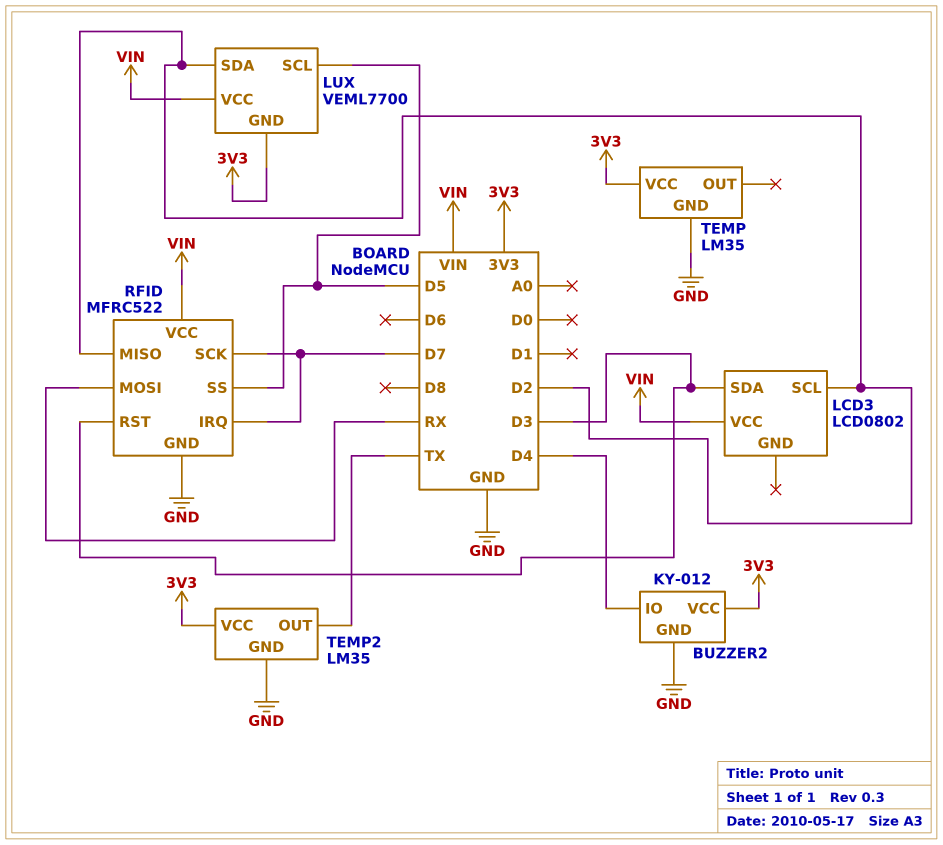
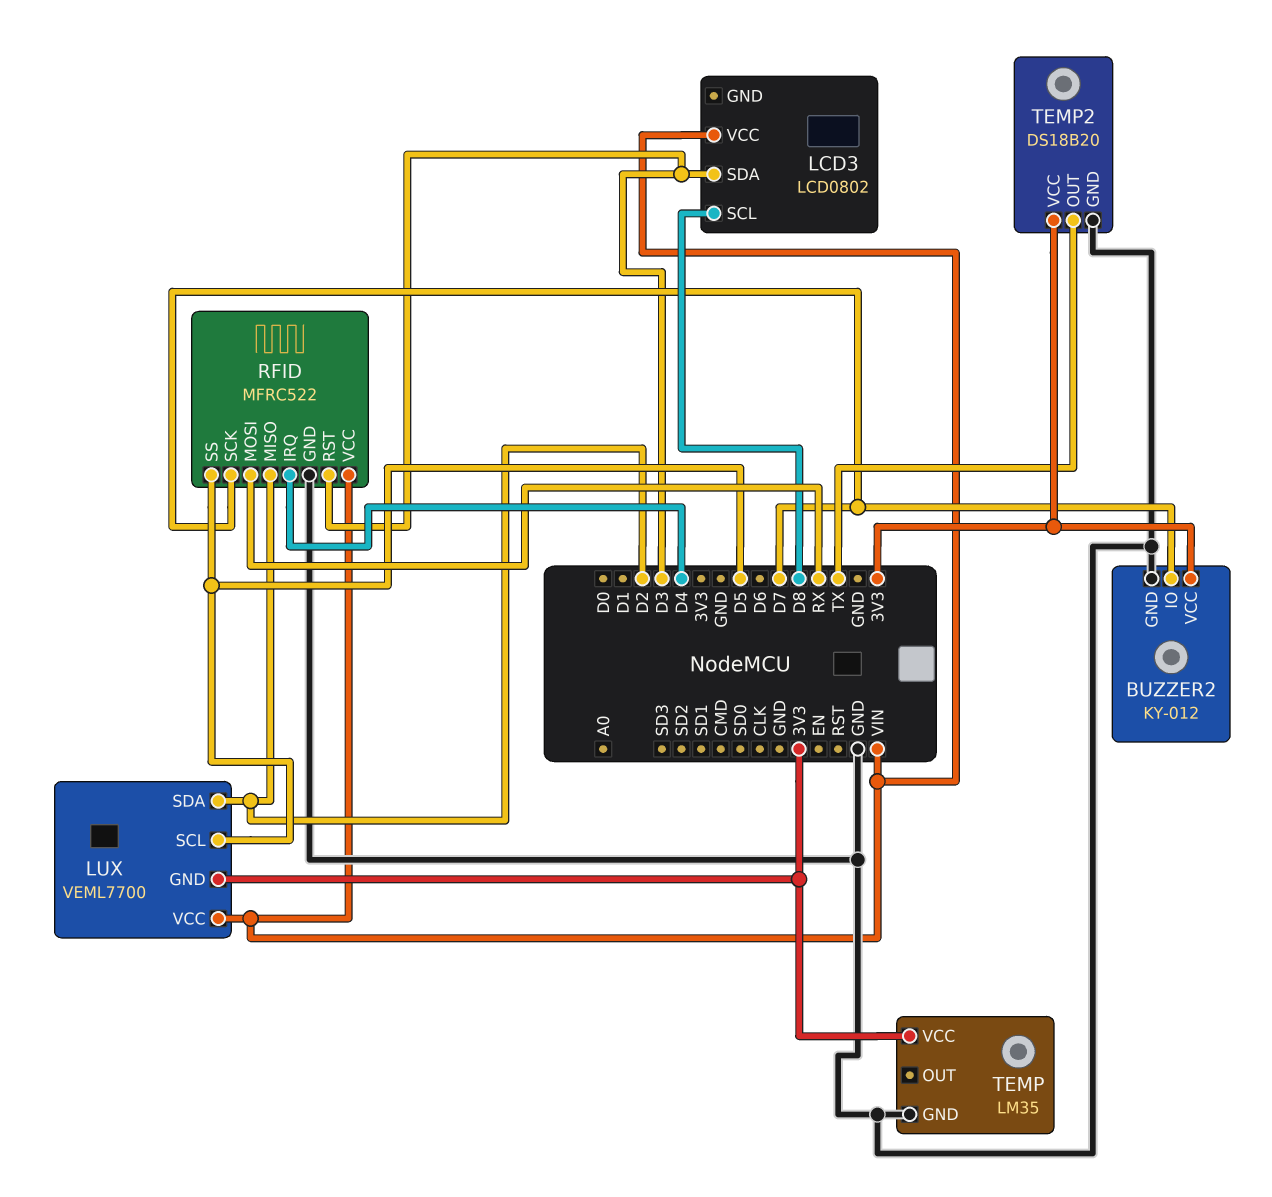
BUZZER2 pin IO: D4 -> D7
LCD3 pin SCL: D2 -> D8
RFID pin IRQ: D7 -> D4
TEMP2: LM35 -> DS18B20

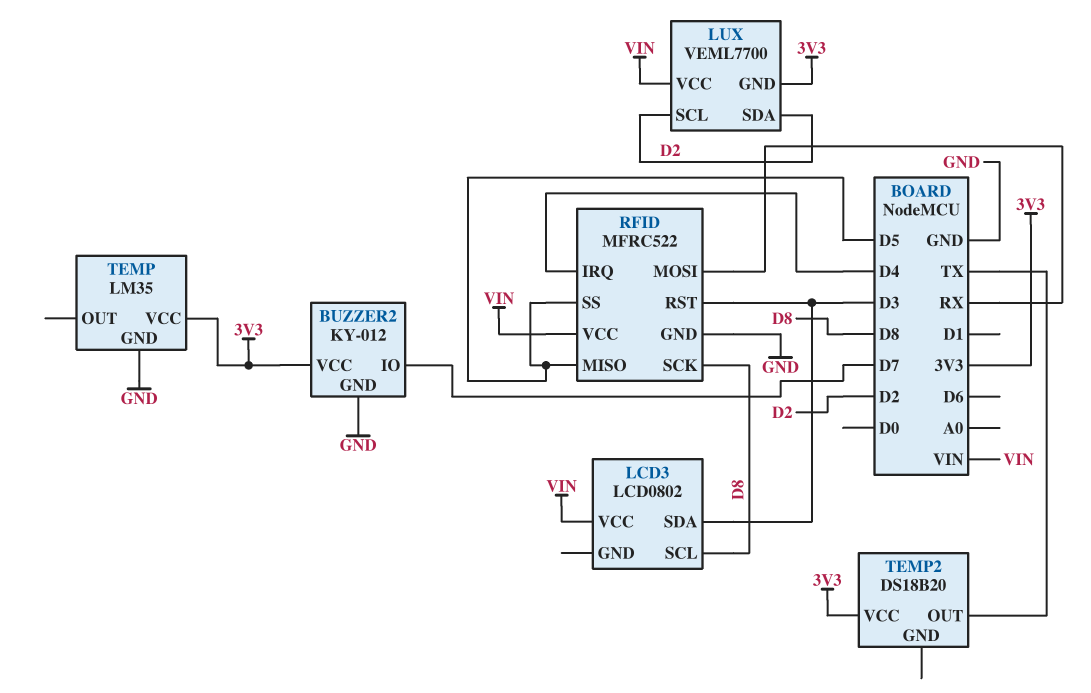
LUX pin SCL: D5 -> D2
RFID pin MISO: D2 -> D5
RFID pin SCK: D7 -> D8
TEMP2 pin GND: GND -> none

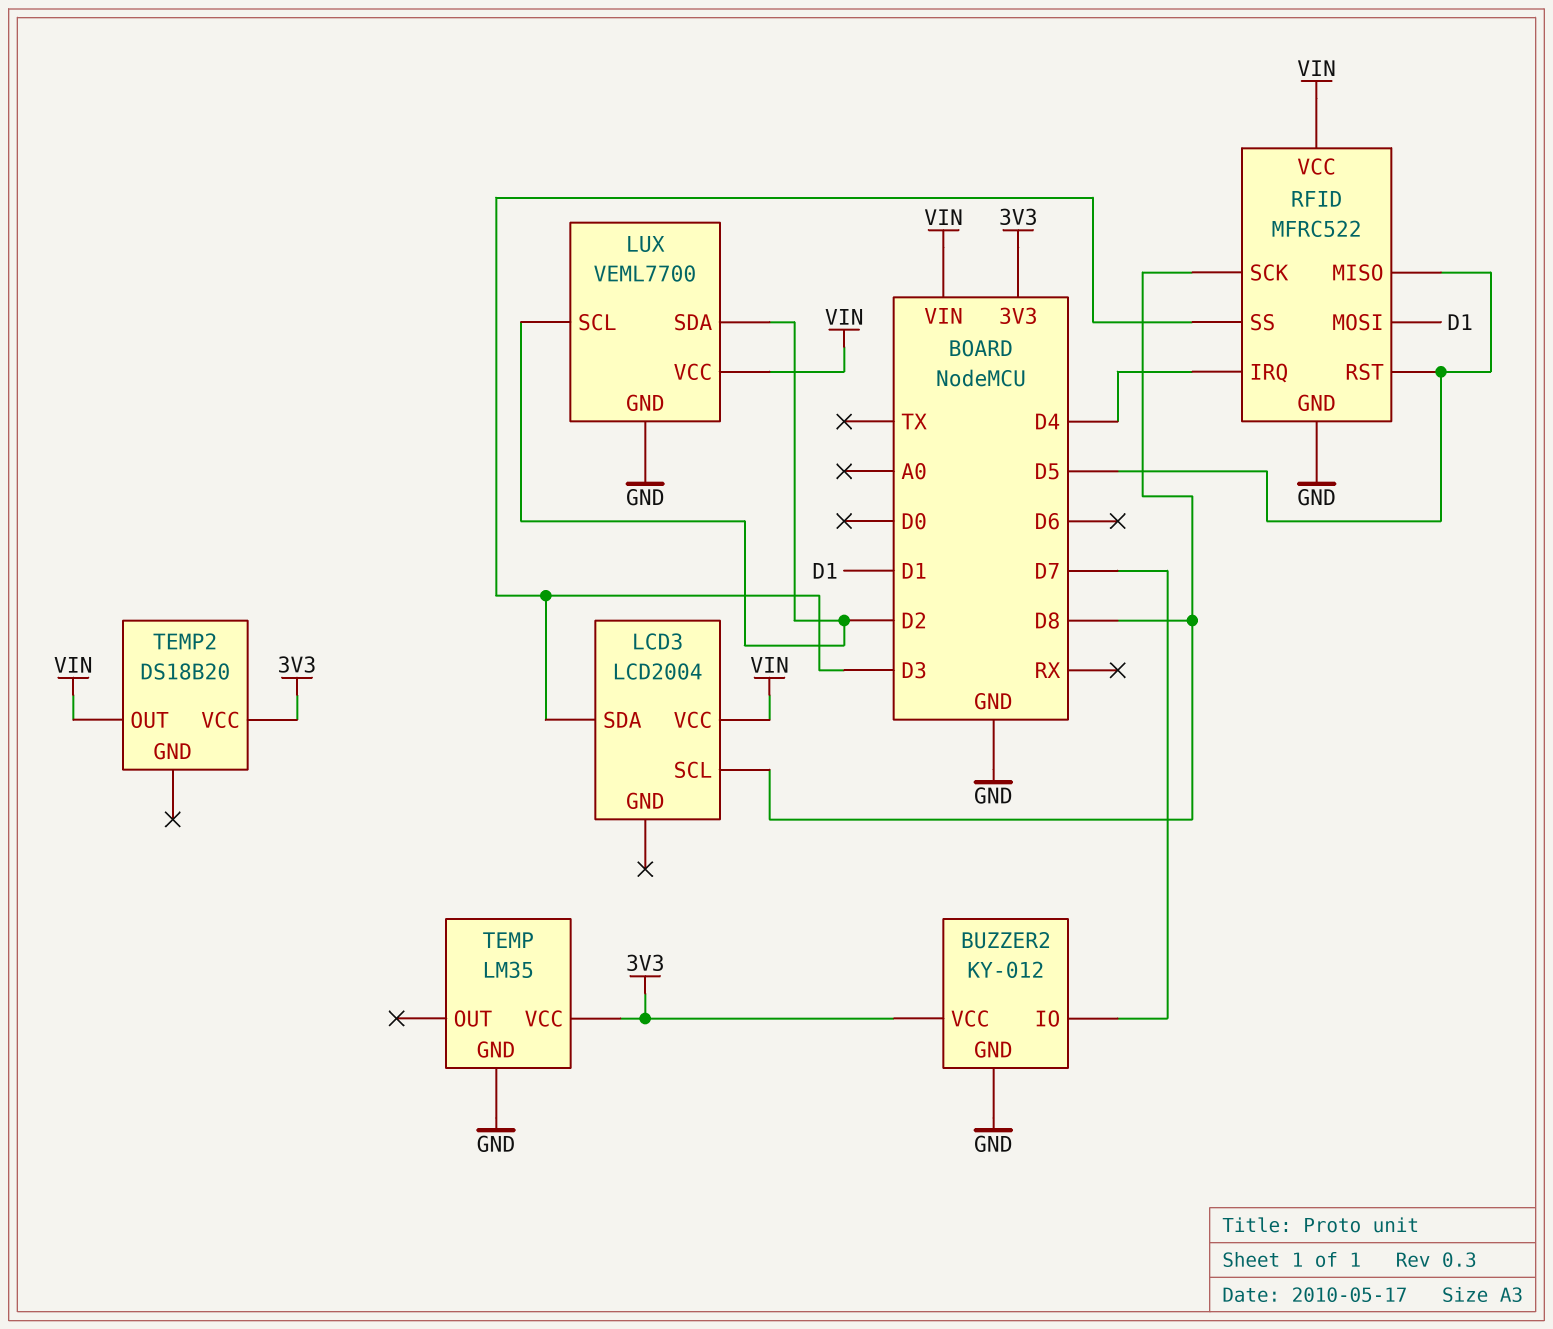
LCD3: LCD0802 -> LCD2004
LUX pin GND: 3V3 -> GND
RFID pin MOSI: RX -> D1
RFID pin RST: D3 -> D5
RFID pin SS: D5 -> D3
TEMP2 pin OUT: TX -> VIN

